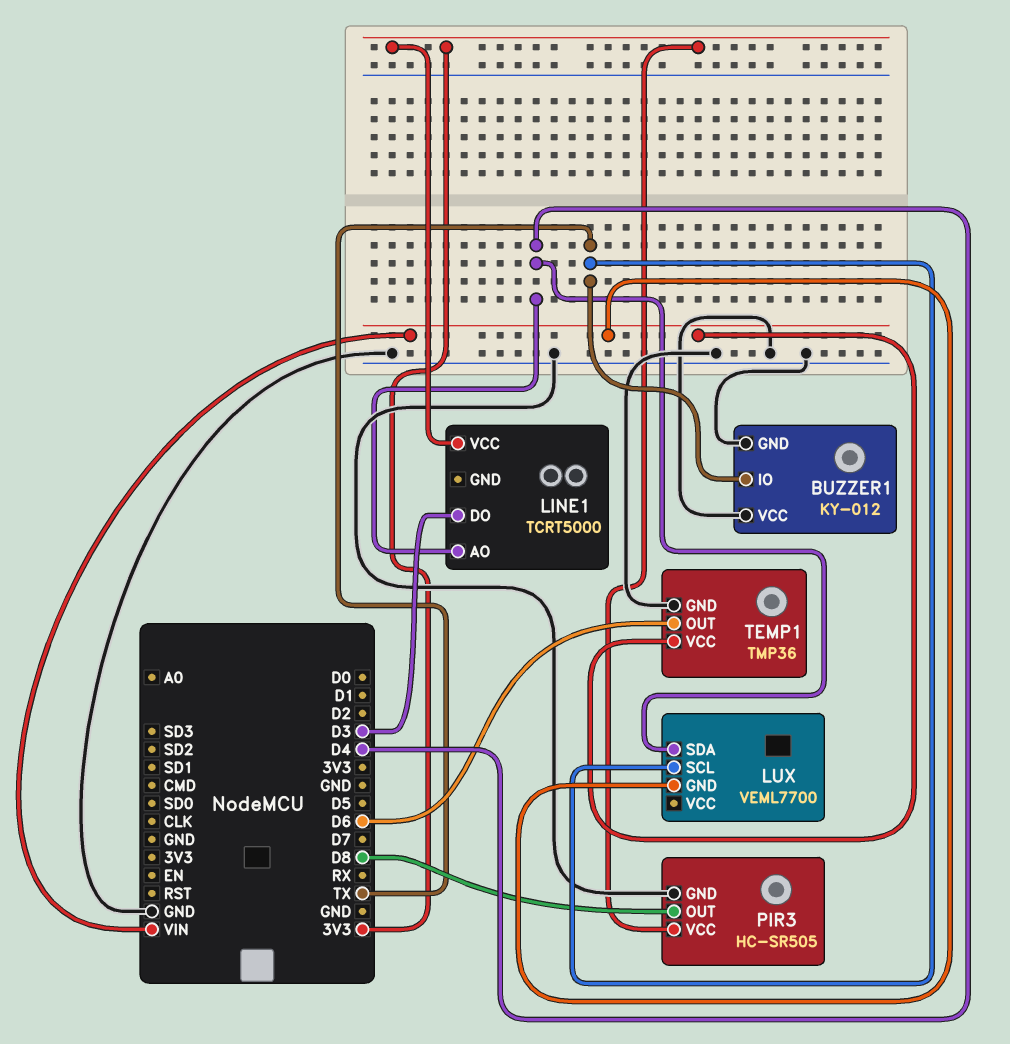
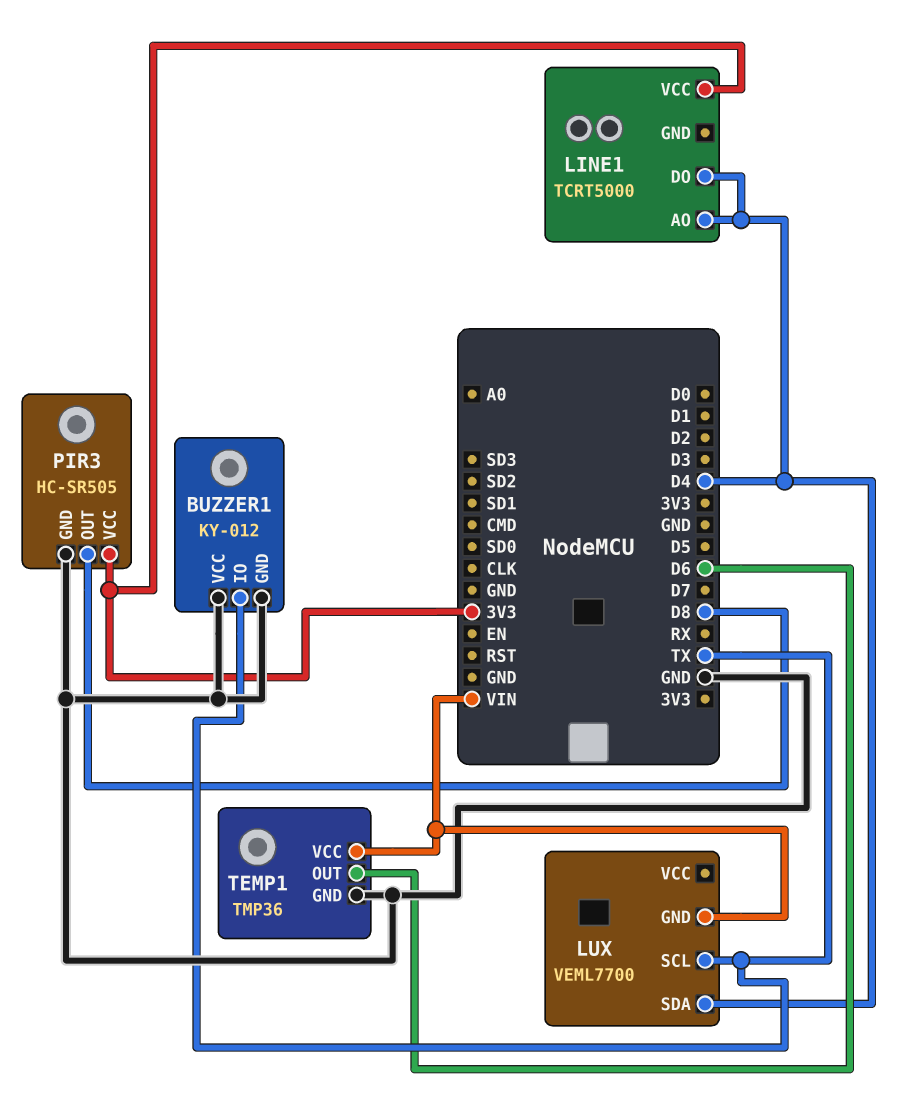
LINE1 pin DO: D3 -> D4

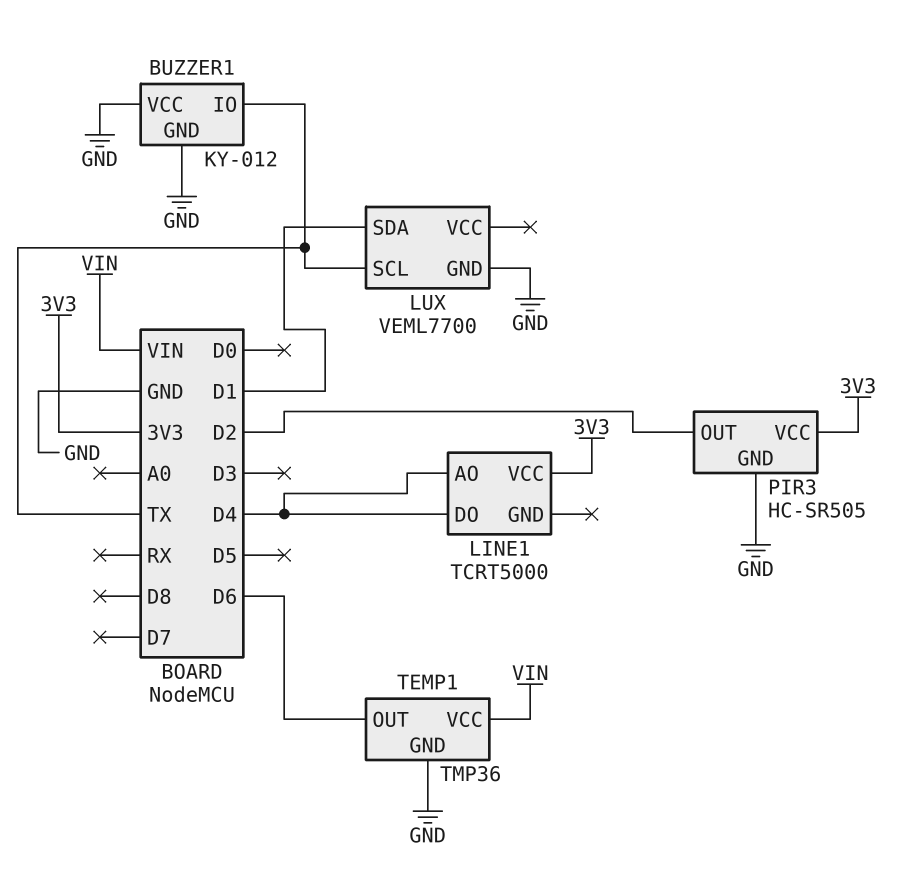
LUX pin GND: VIN -> GND
LUX pin SDA: D4 -> D1
PIR3 pin OUT: D8 -> D2

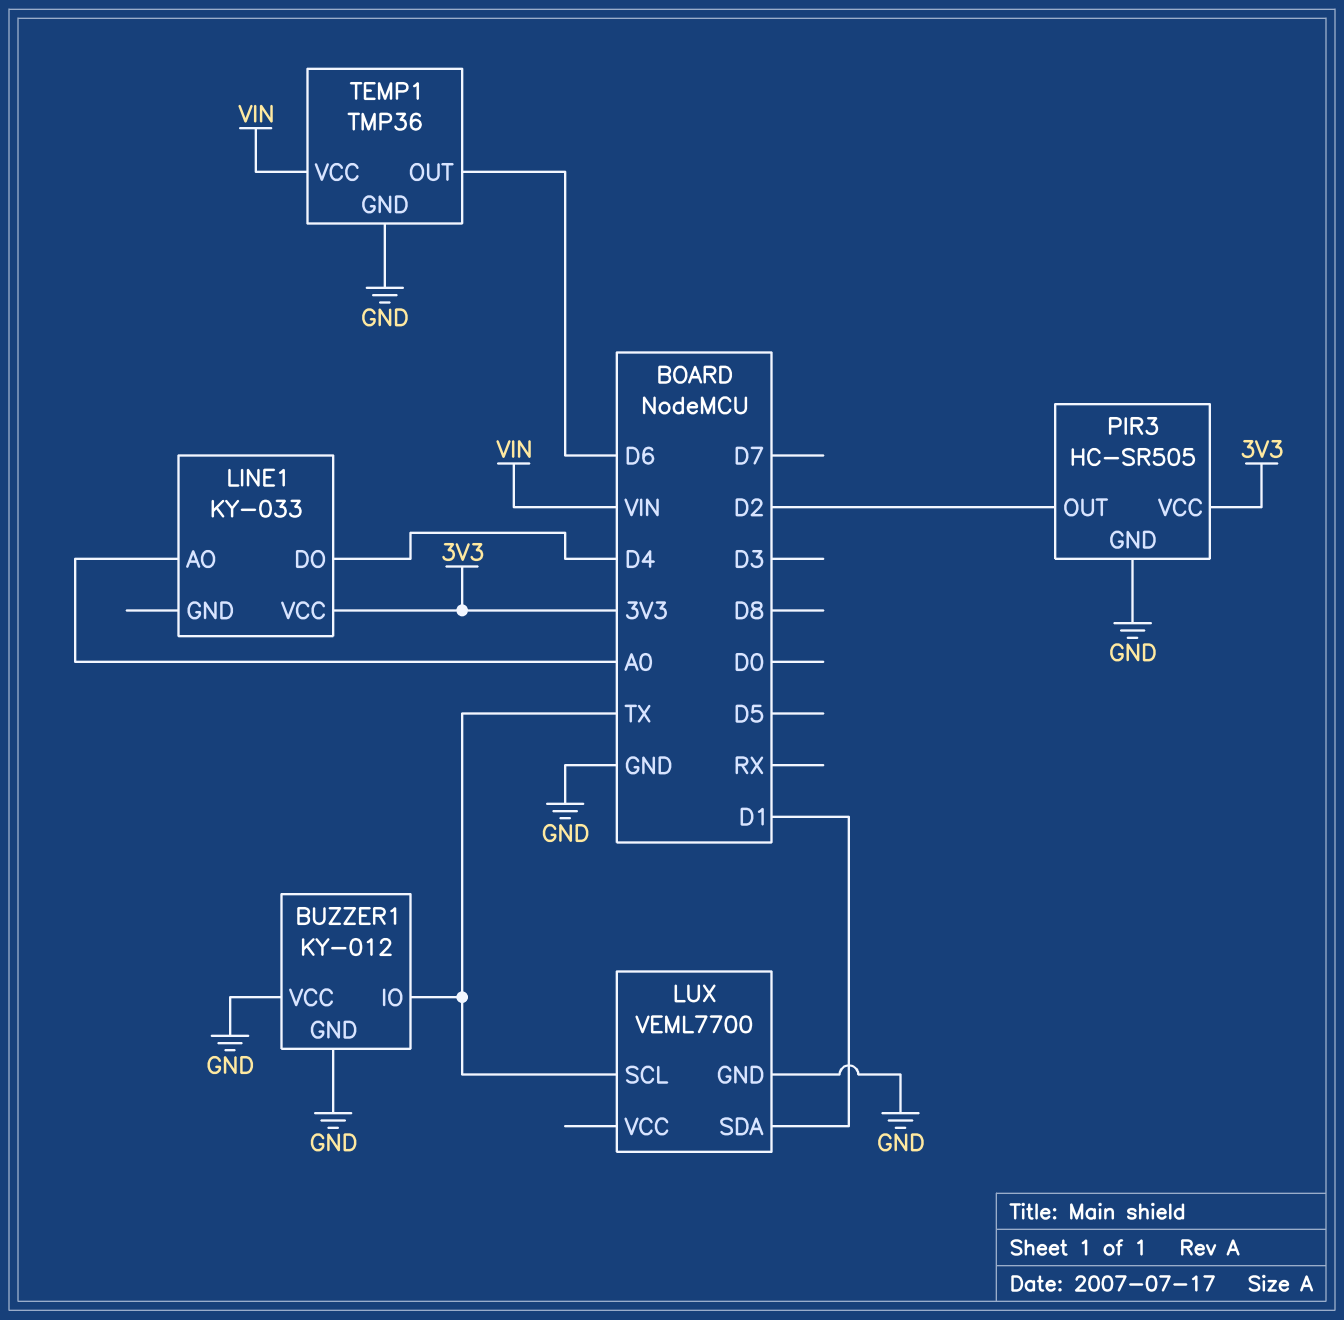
LINE1: TCRT5000 -> KY-033
LINE1 pin AO: D4 -> A0

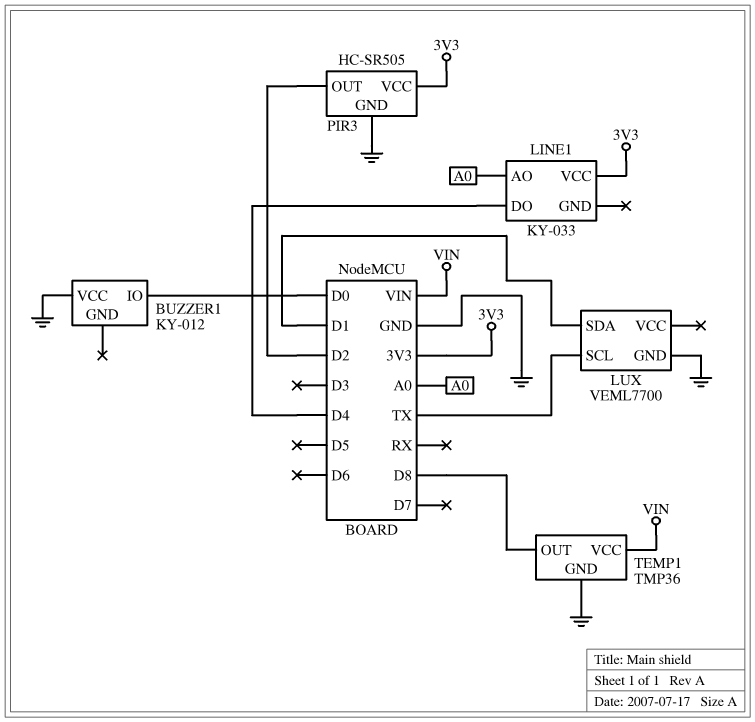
BUZZER1 pin GND: GND -> none
BUZZER1 pin IO: TX -> D0
TEMP1 pin OUT: D6 -> D8

